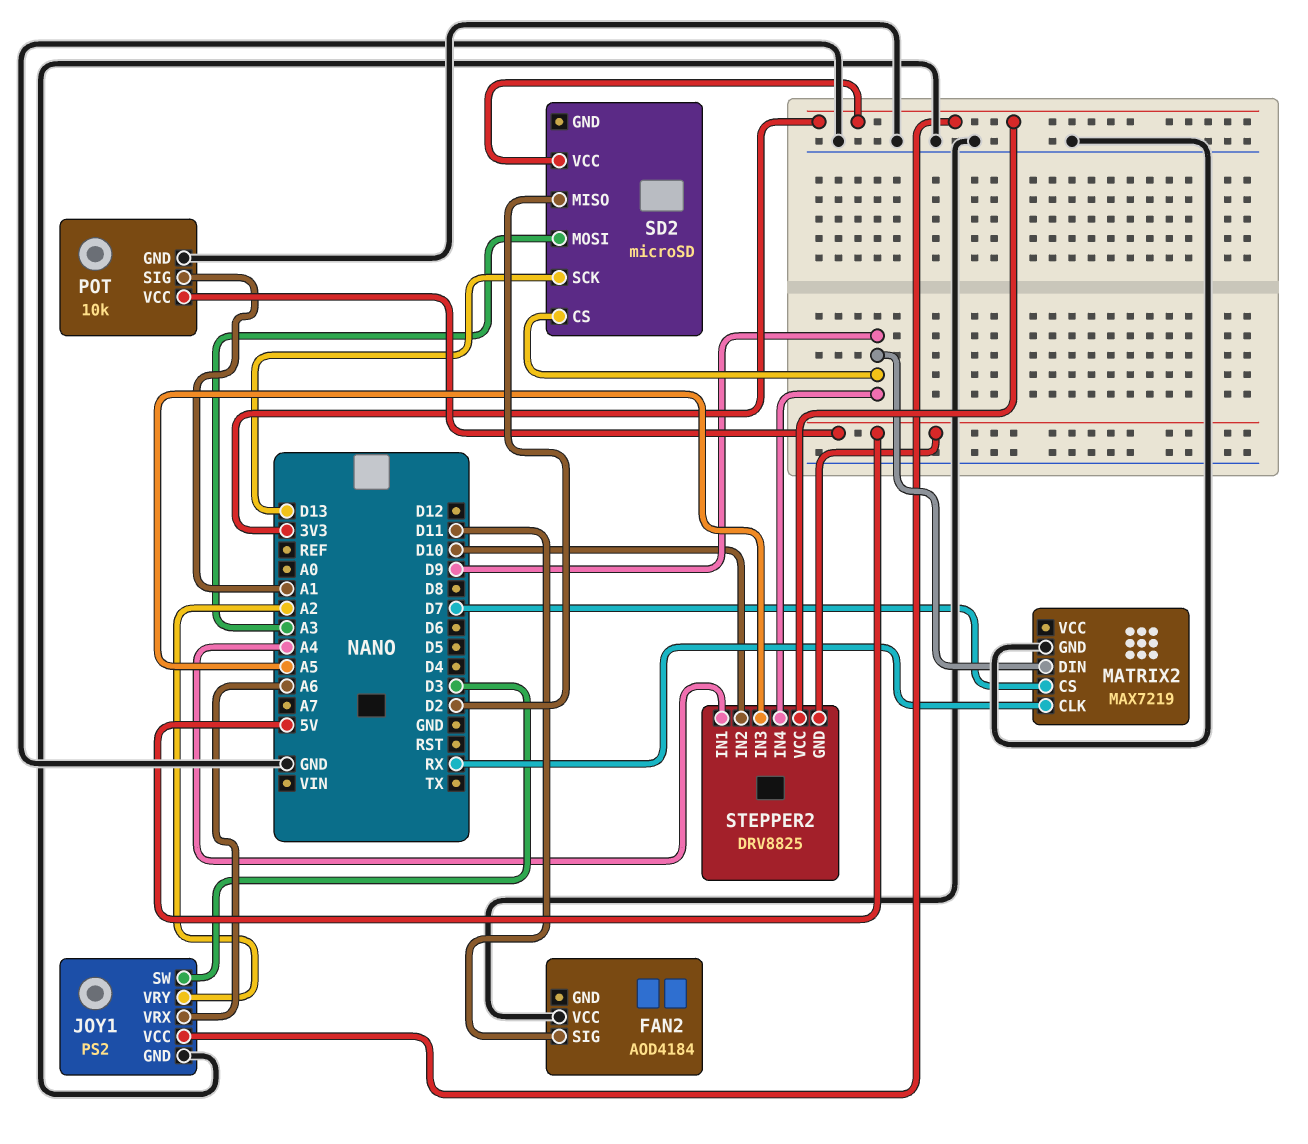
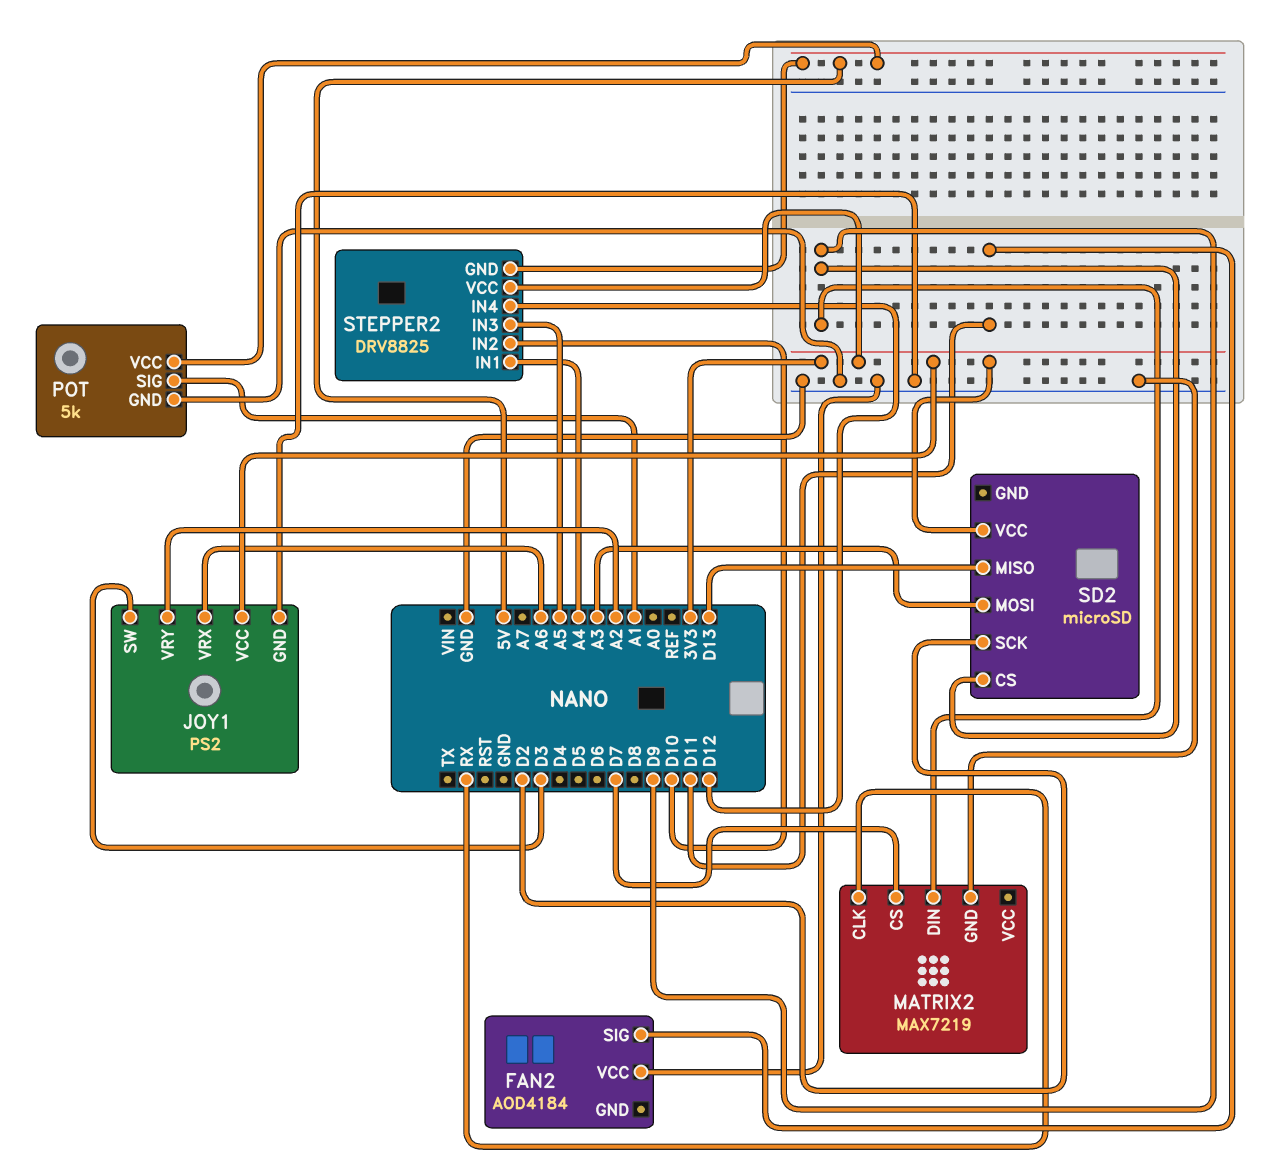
POT: 10k -> 5k
SD2 pin MISO: D2 -> D13
SD2 pin SCK: D13 -> D2
STEPPER2 pin IN4: D9 -> D12

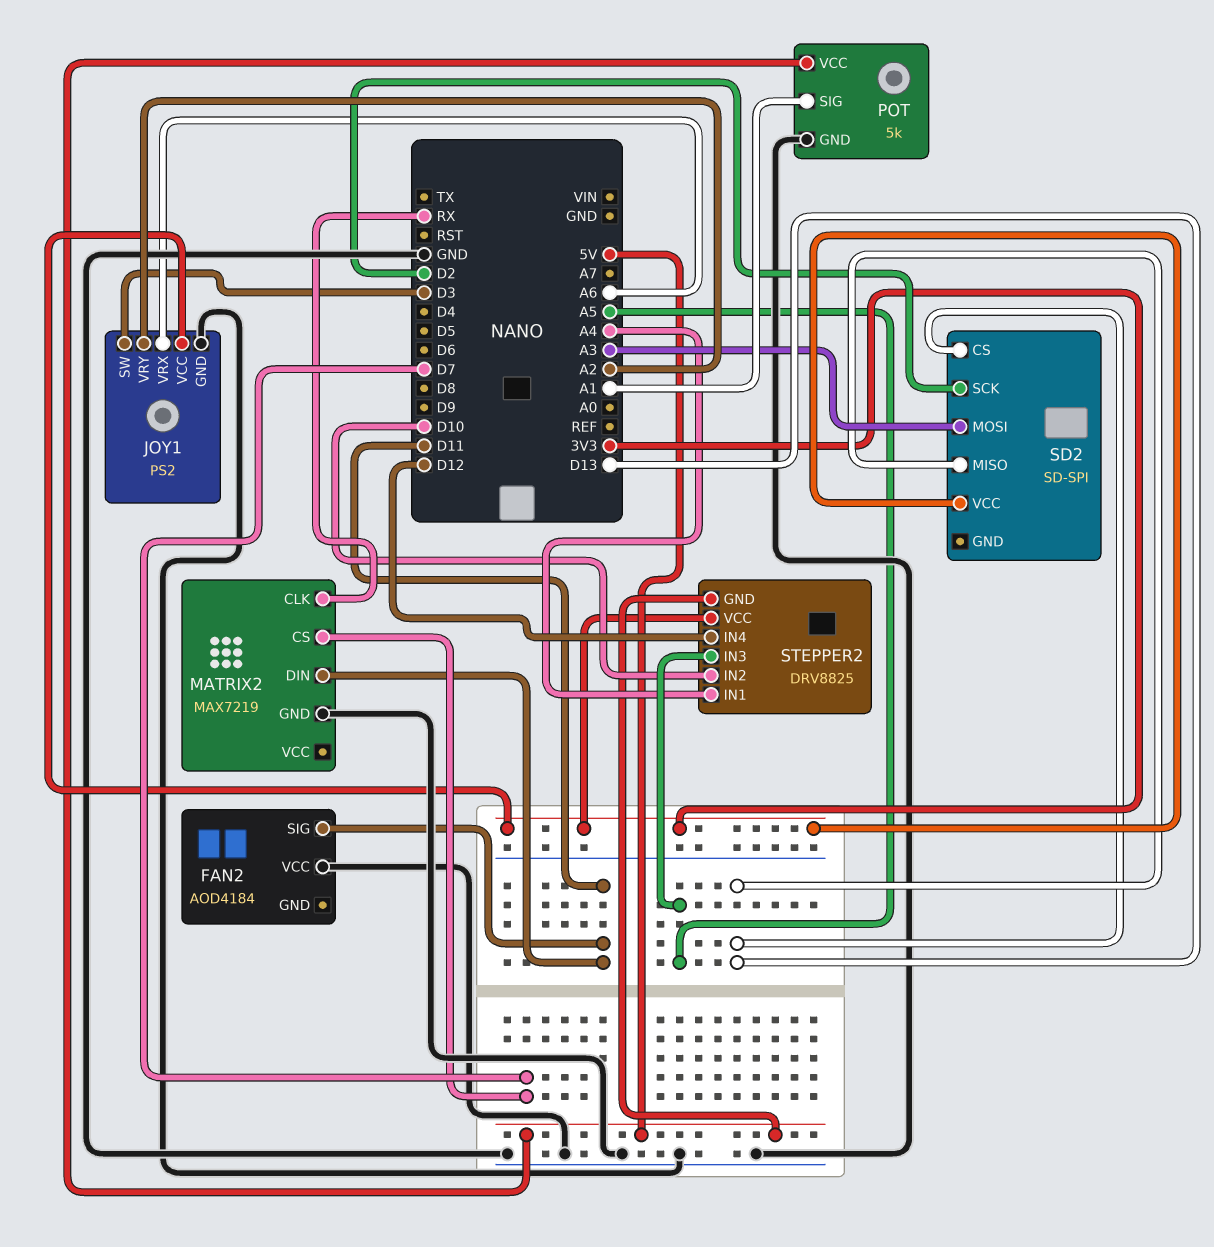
MATRIX2 pin DIN: D9 -> D11
SD2: microSD -> SD-SPI
SD2 pin CS: D9 -> D13

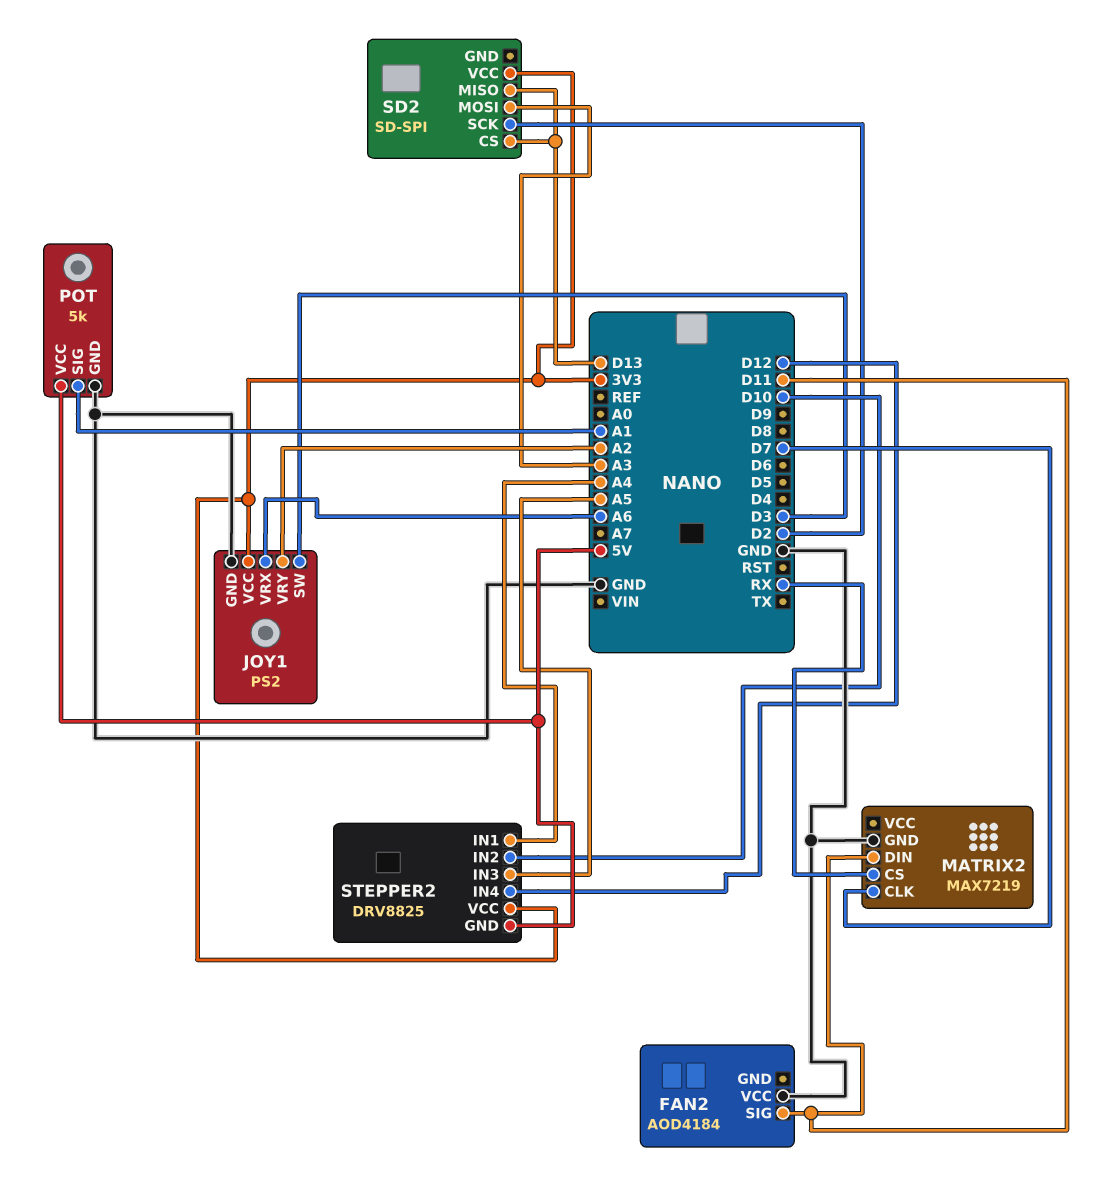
MATRIX2 pin CLK: RX -> D7
MATRIX2 pin CS: D7 -> RX

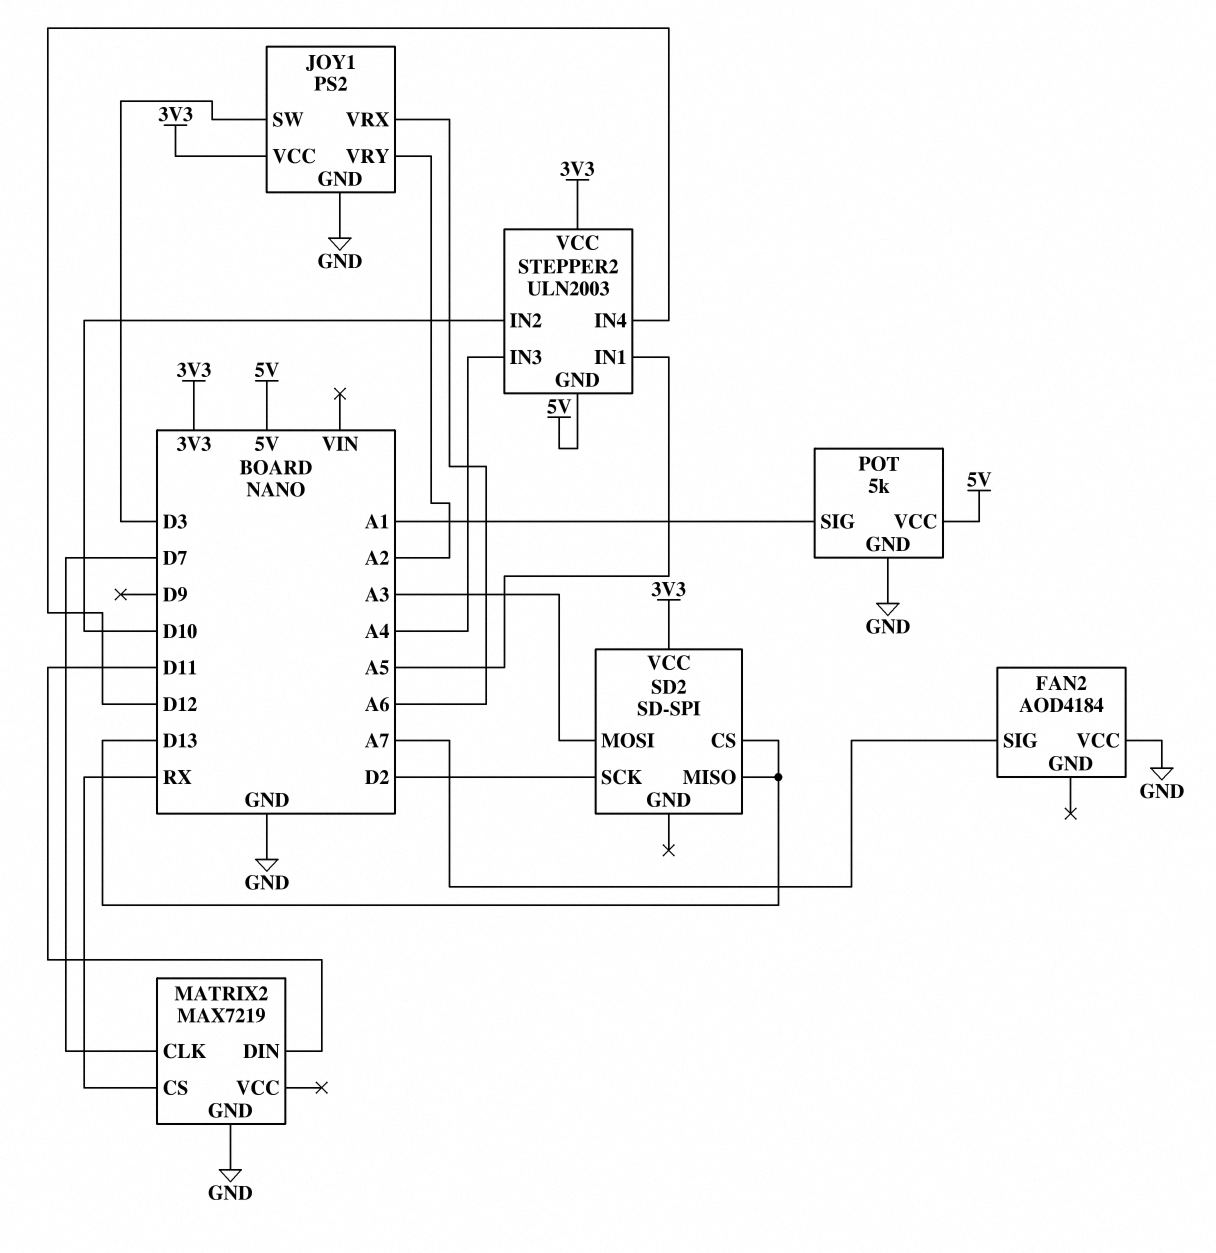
FAN2 pin SIG: D11 -> A7
STEPPER2: DRV8825 -> ULN2003
STEPPER2 pin IN1: A4 -> A5
STEPPER2 pin IN3: A5 -> A4

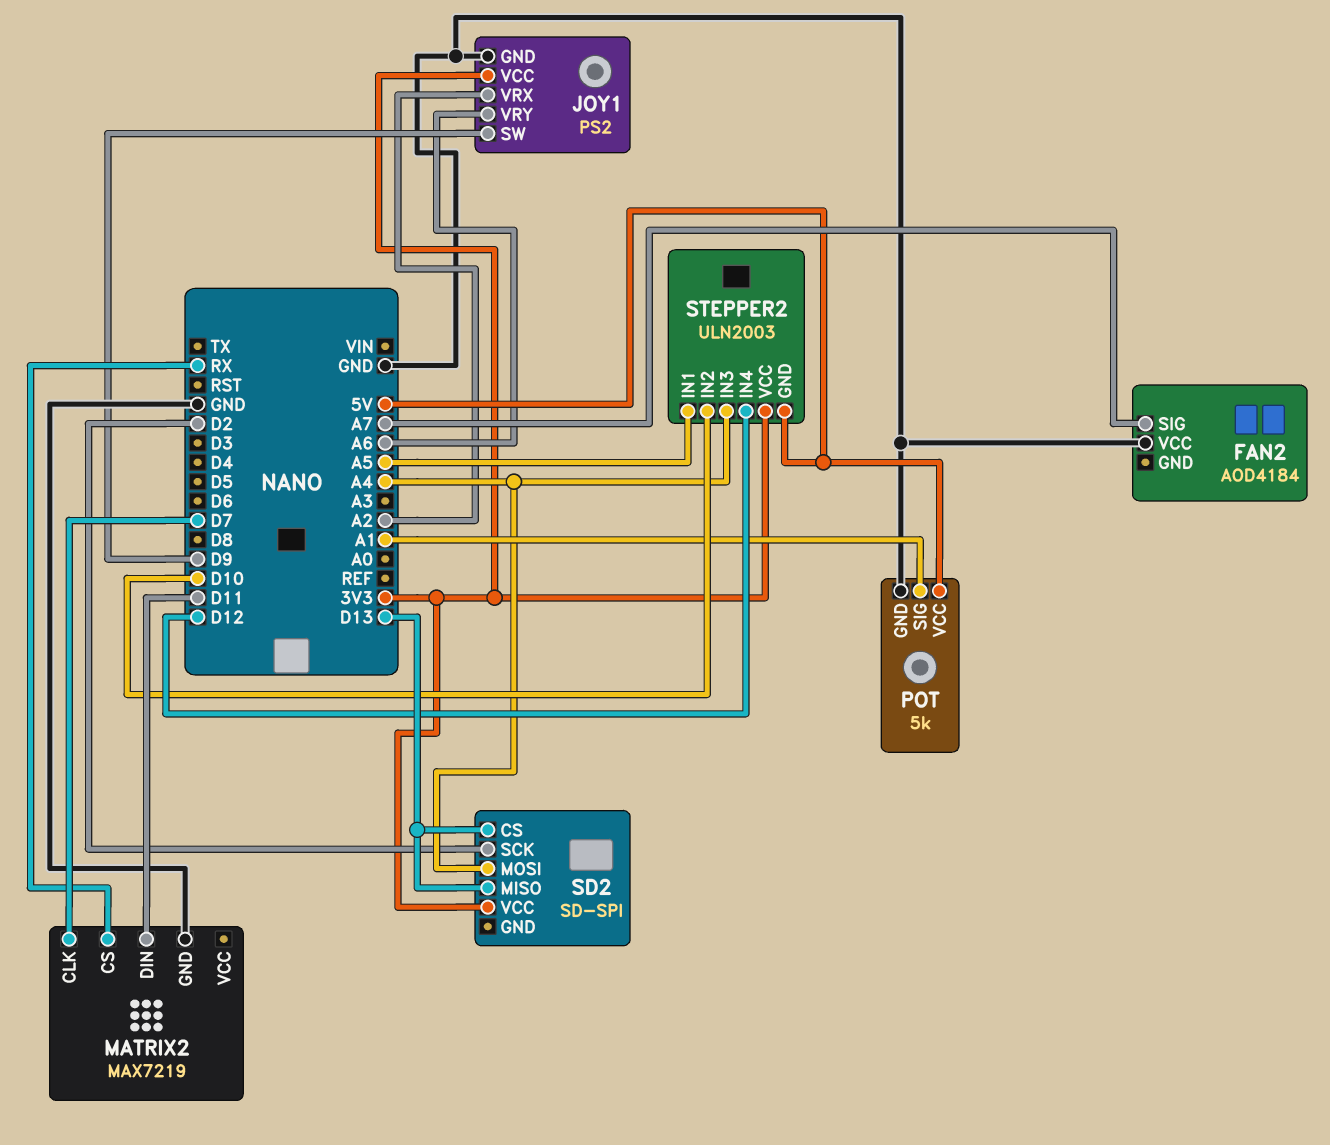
JOY1 pin SW: D3 -> D9
JOY1 pin VRX: A6 -> A2
JOY1 pin VRY: A2 -> A6
SD2 pin MOSI: A3 -> A4

